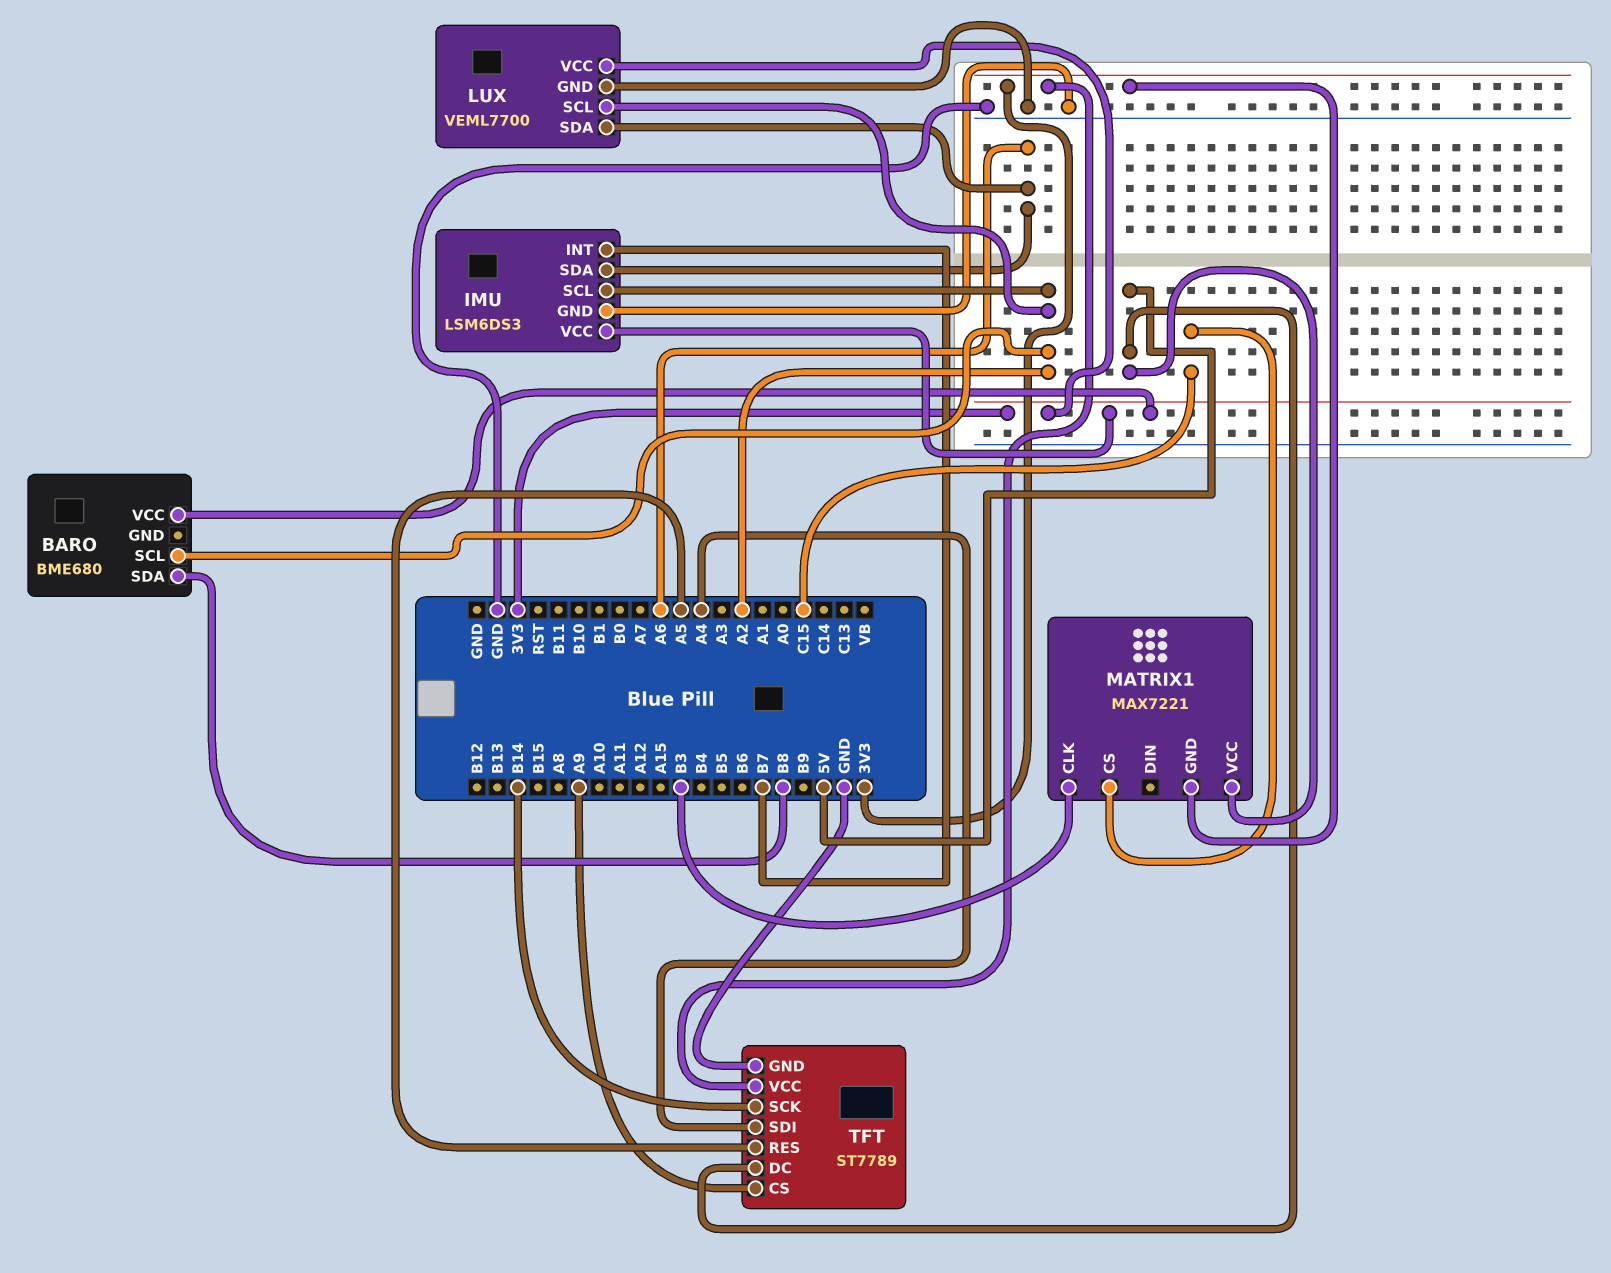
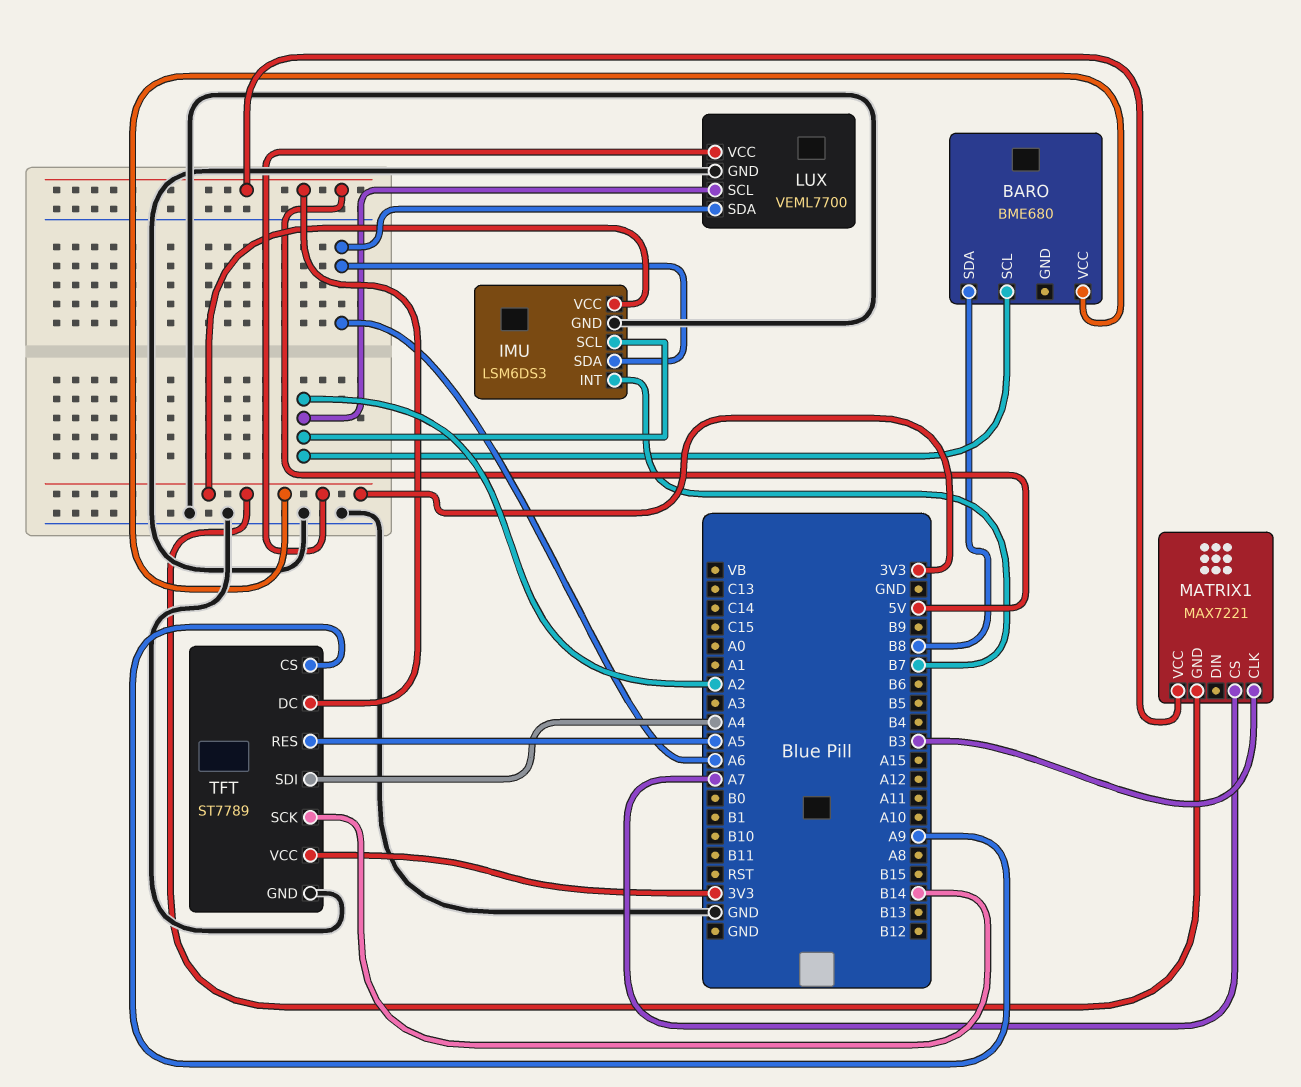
MATRIX1 pin CS: C15 -> A7

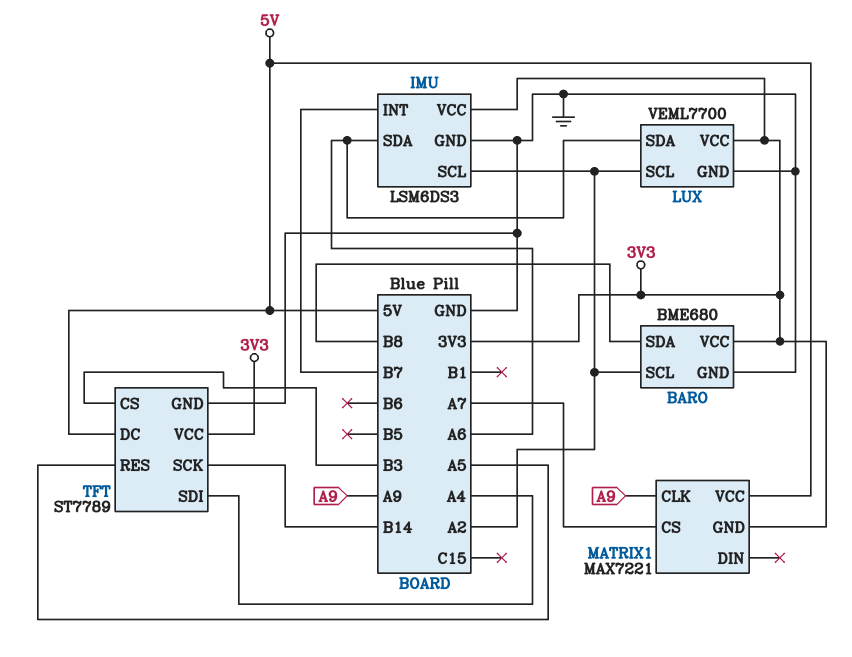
BARO pin GND: none -> GND
MATRIX1 pin CLK: B3 -> A9
TFT pin CS: A9 -> B3

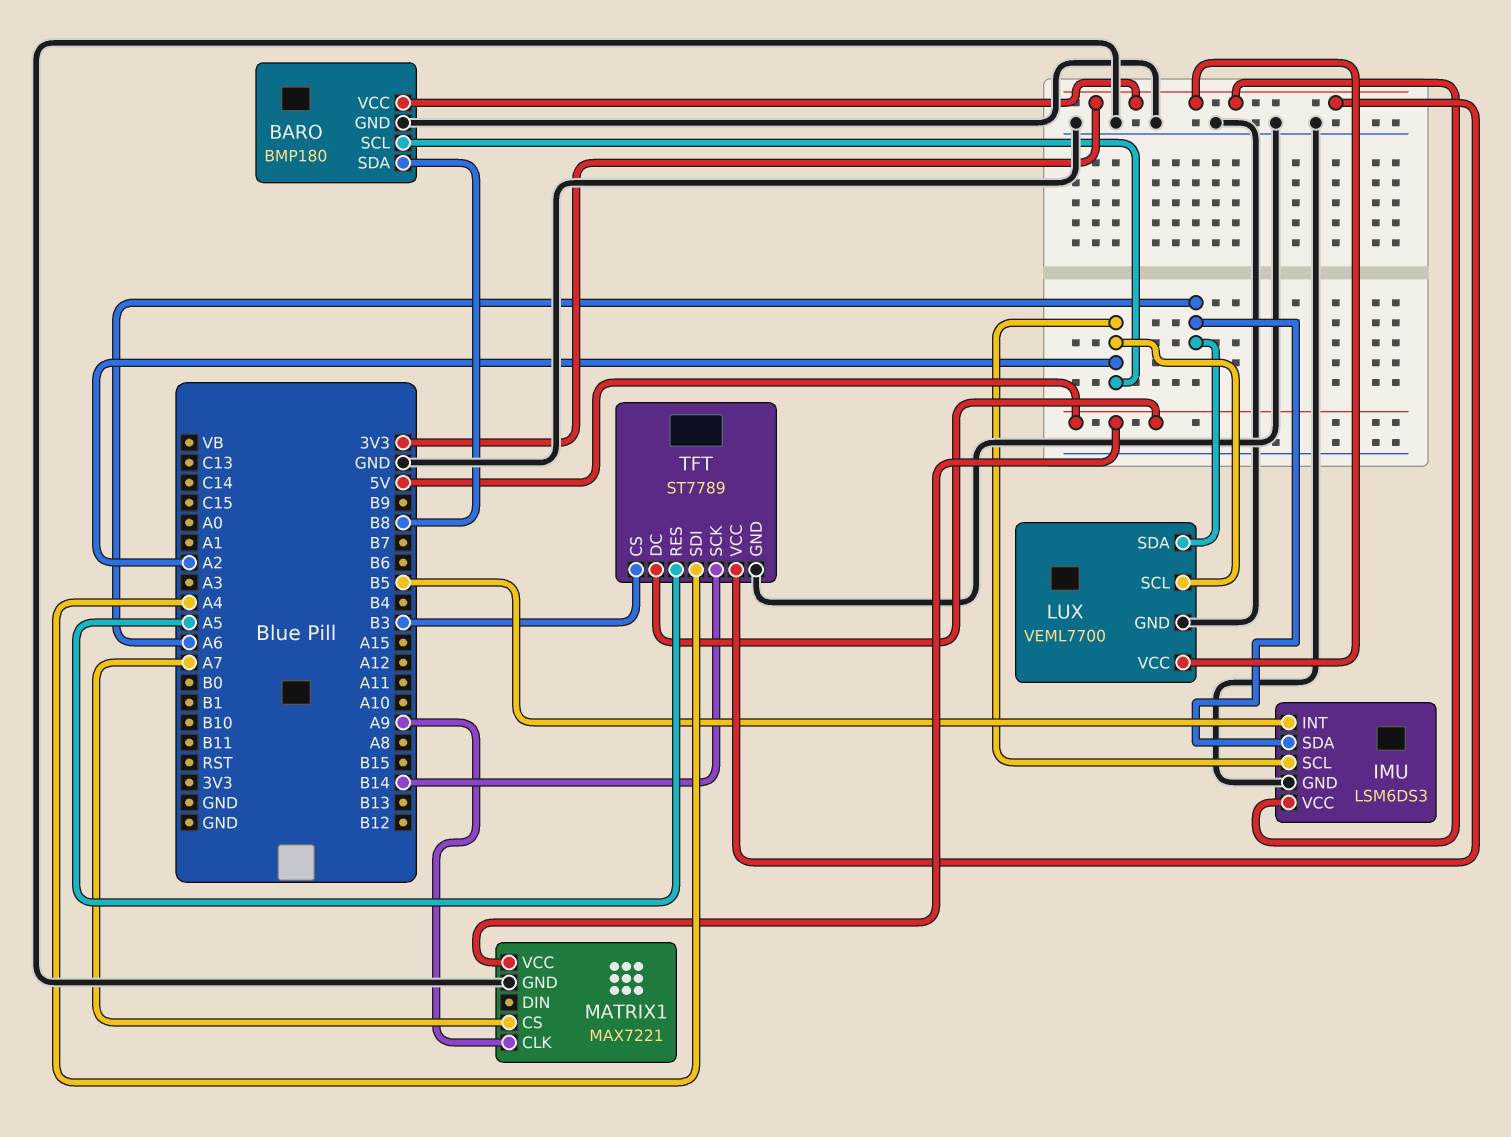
BARO: BME680 -> BMP180
IMU pin INT: B7 -> B5
MATRIX1 pin GND: 3V3 -> GND

